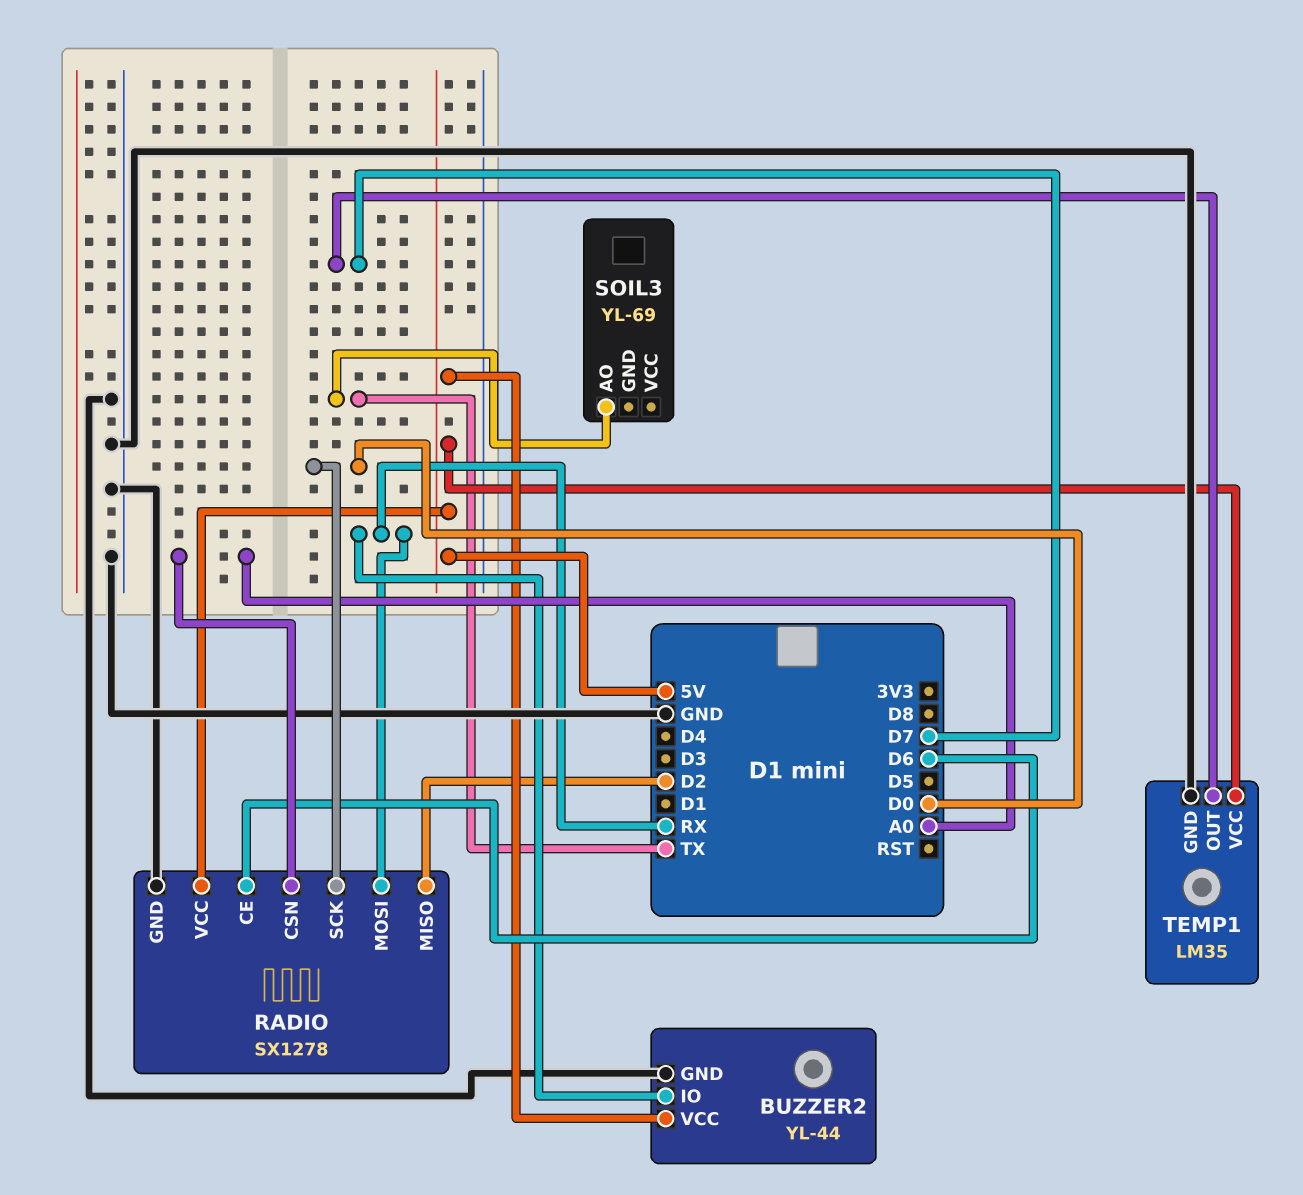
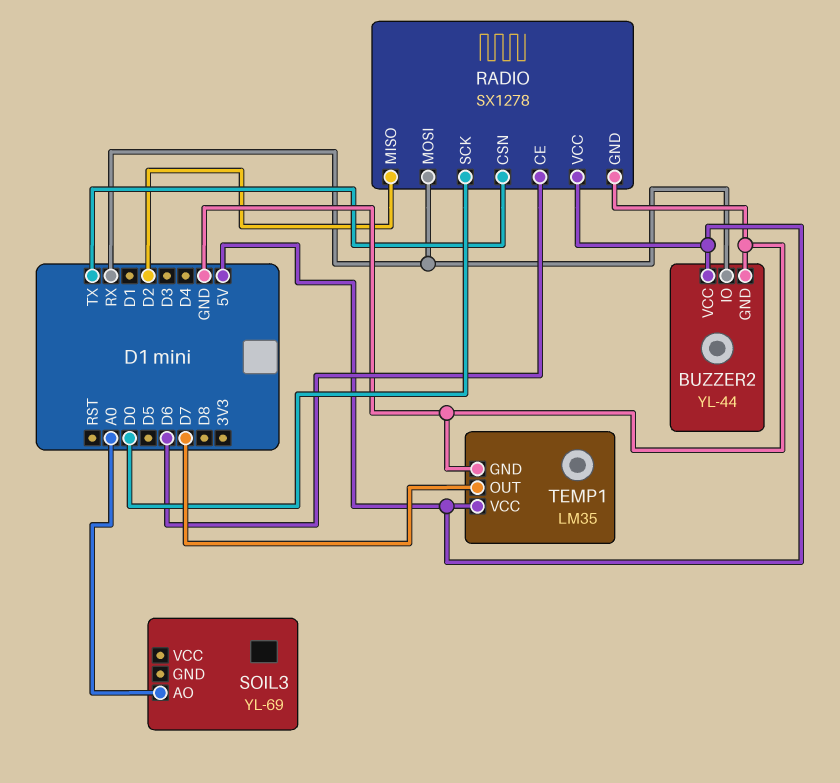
RADIO pin CSN: A0 -> TX
SOIL3 pin AO: TX -> A0

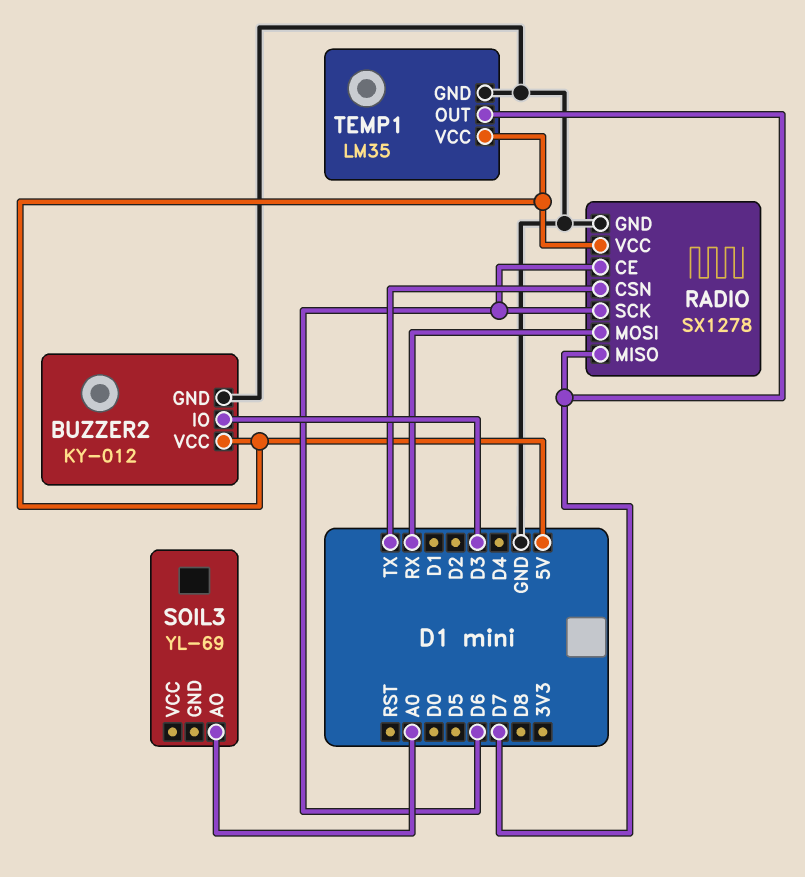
BUZZER2: YL-44 -> KY-012
BUZZER2 pin IO: RX -> D3
RADIO pin MISO: D2 -> D7
RADIO pin SCK: D0 -> D6

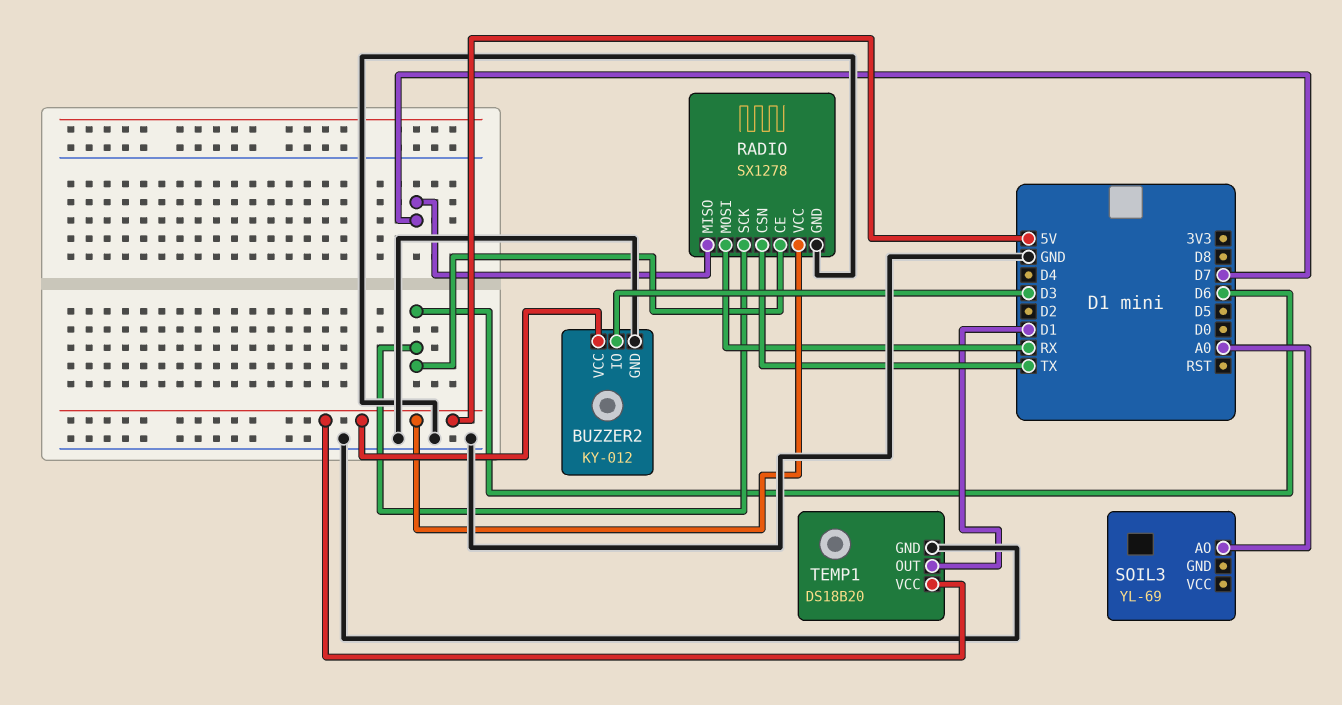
TEMP1: LM35 -> DS18B20
TEMP1 pin OUT: D7 -> D1

